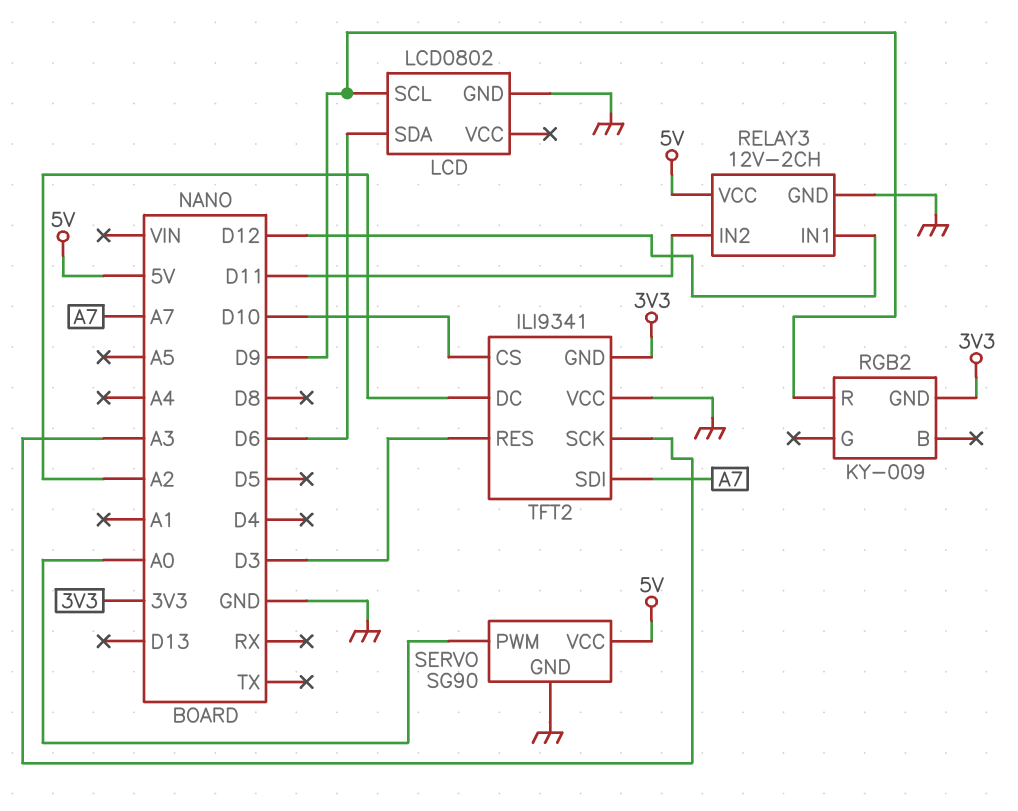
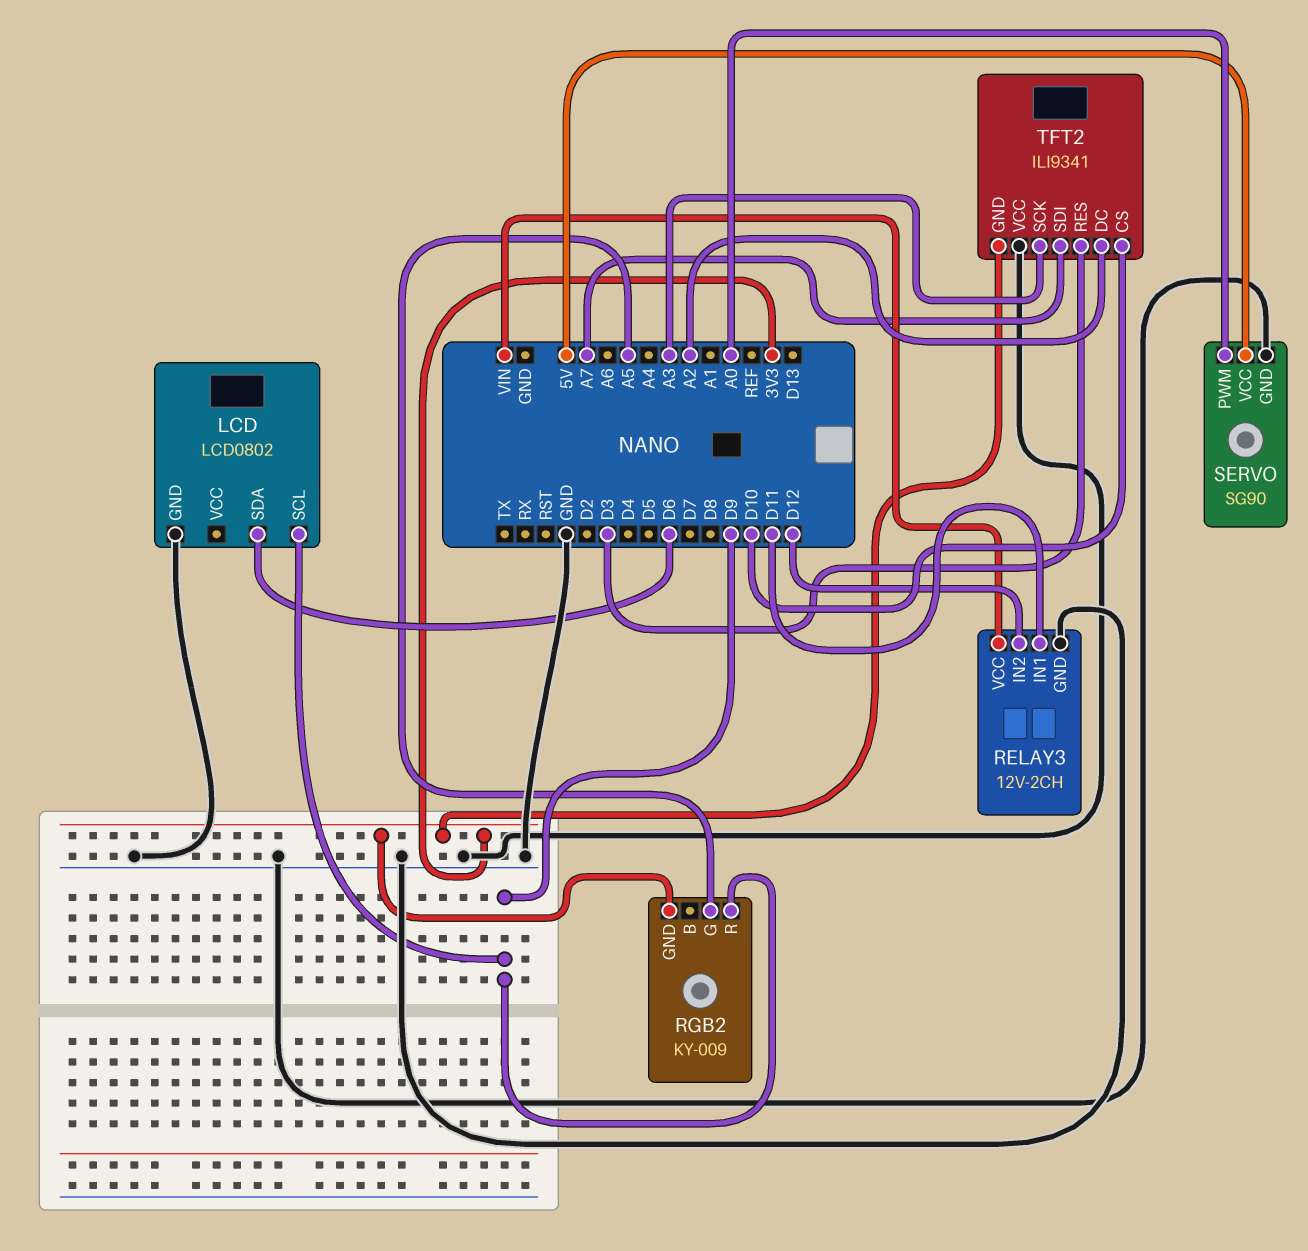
RELAY3 pin IN1: D12 -> D11
RELAY3 pin IN2: D11 -> D12
RELAY3 pin VCC: 5V -> VIN
RGB2 pin G: none -> A5

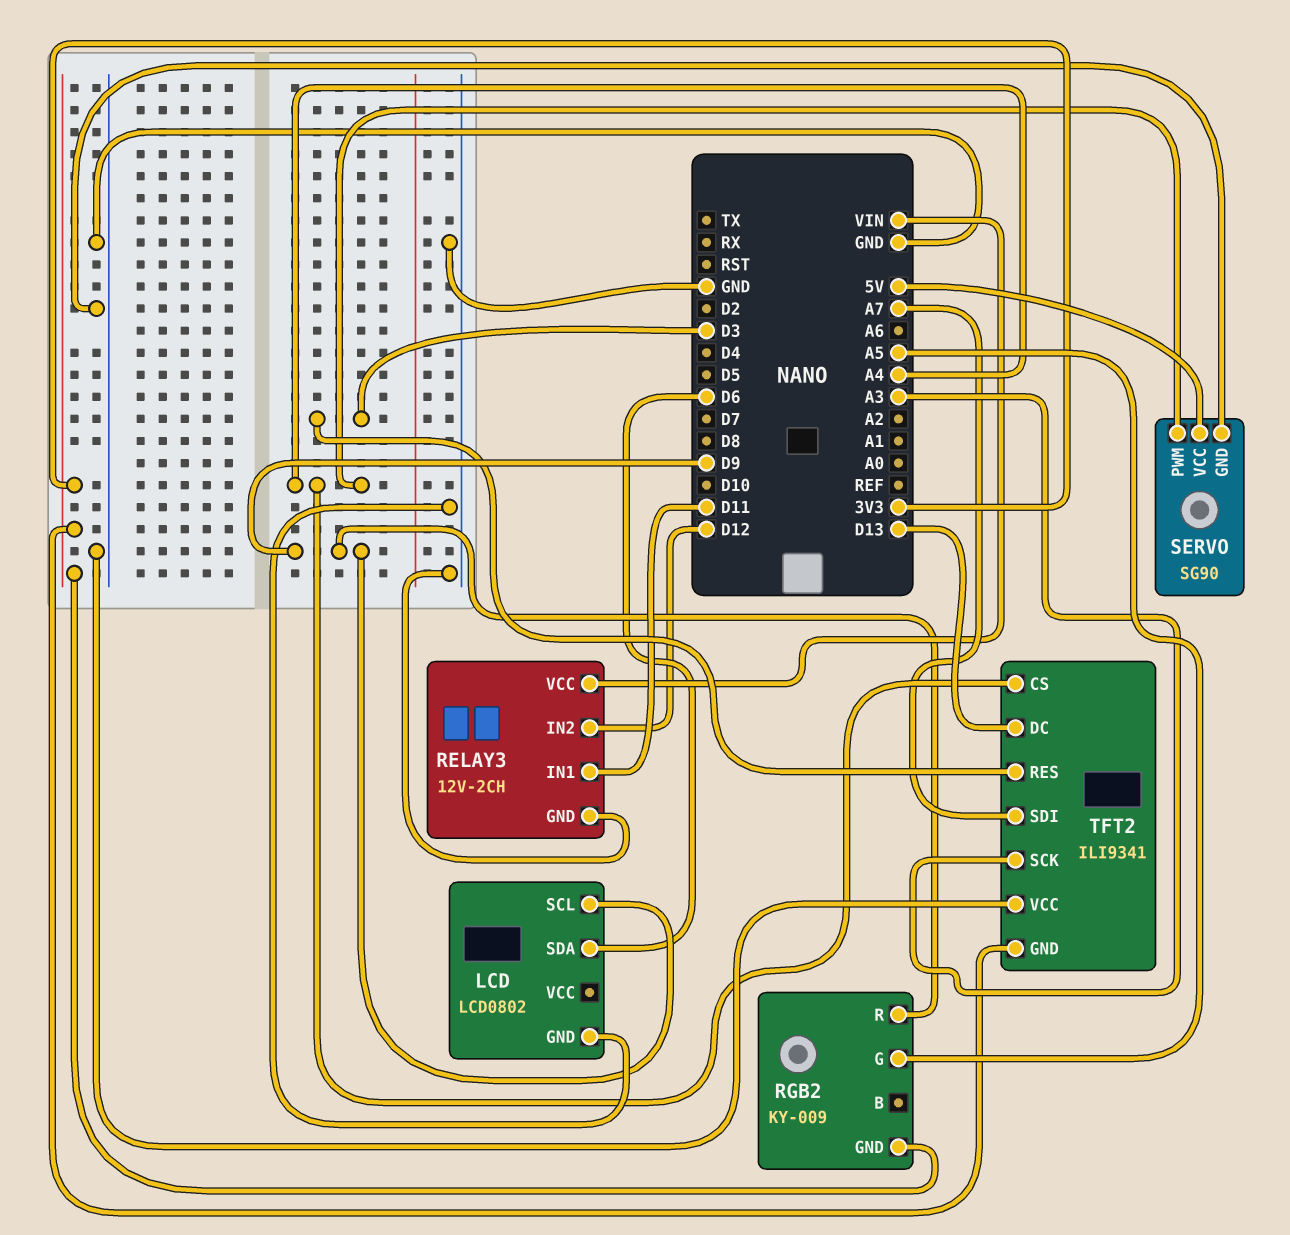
SERVO pin PWM: A0 -> A4
TFT2 pin CS: D10 -> A4
TFT2 pin DC: A2 -> D13

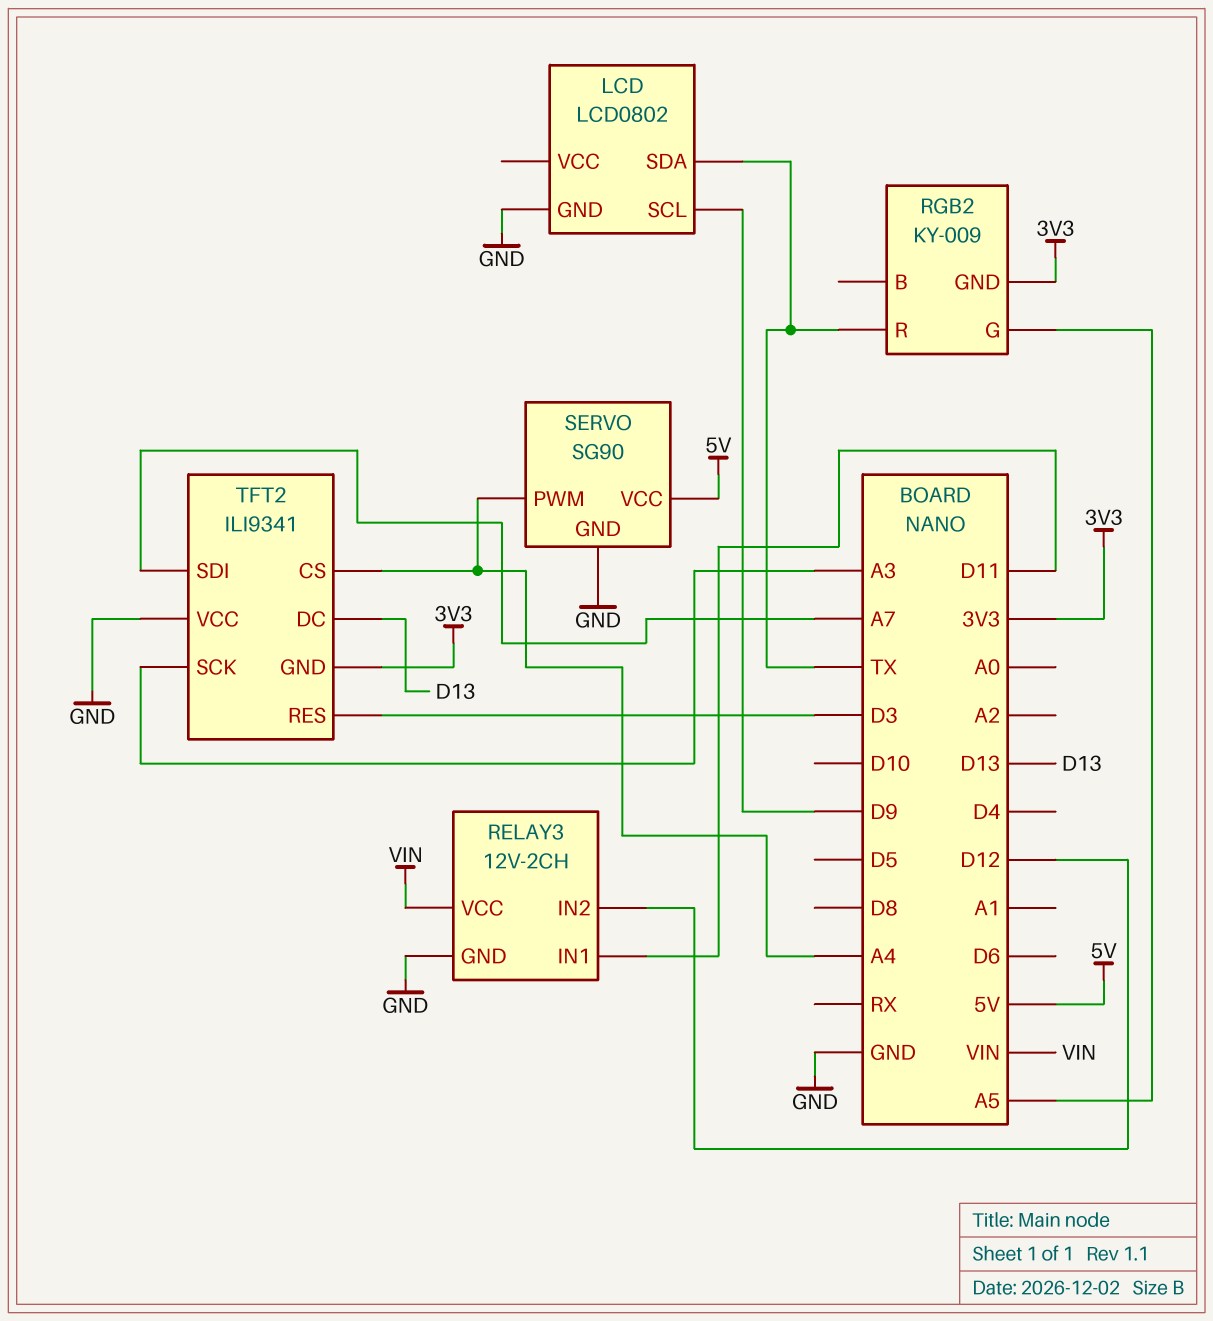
LCD pin SDA: D6 -> TX
RGB2 pin R: D9 -> TX

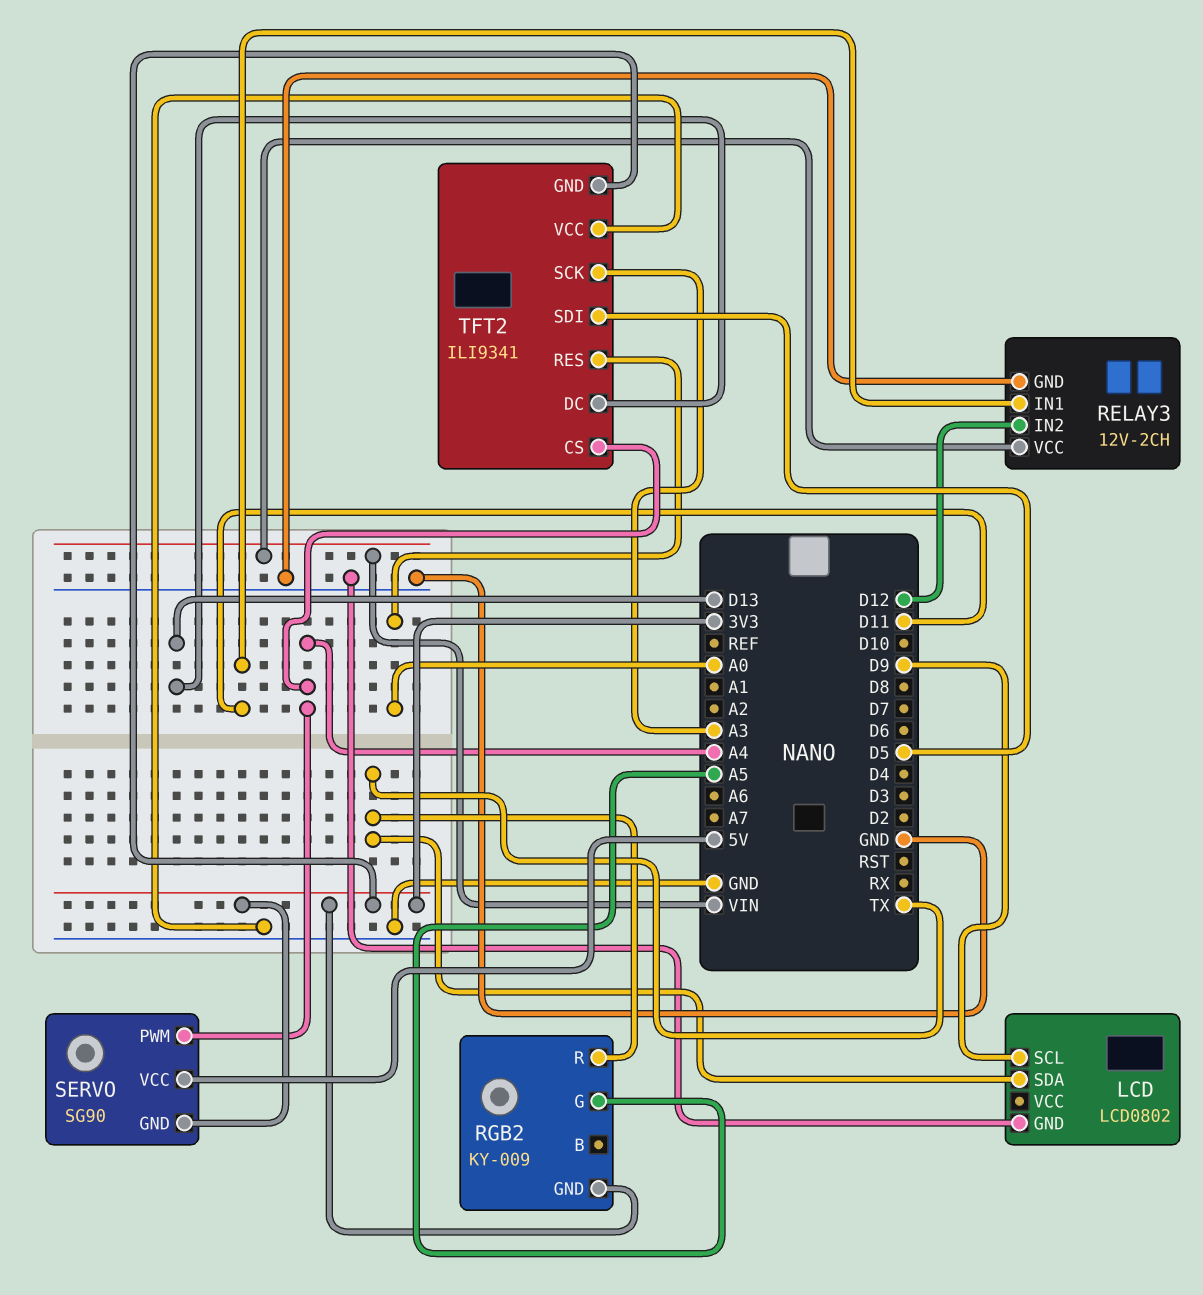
SERVO pin GND: GND -> 3V3
TFT2 pin RES: D3 -> A0
TFT2 pin SDI: A7 -> D5

